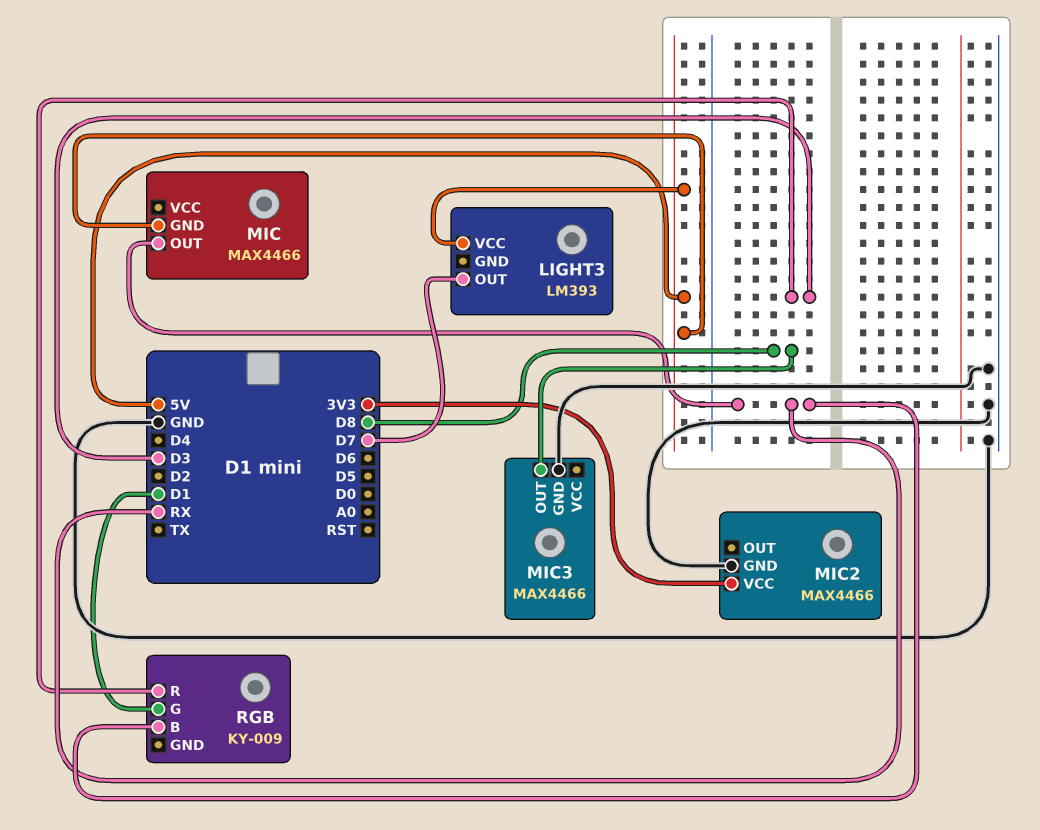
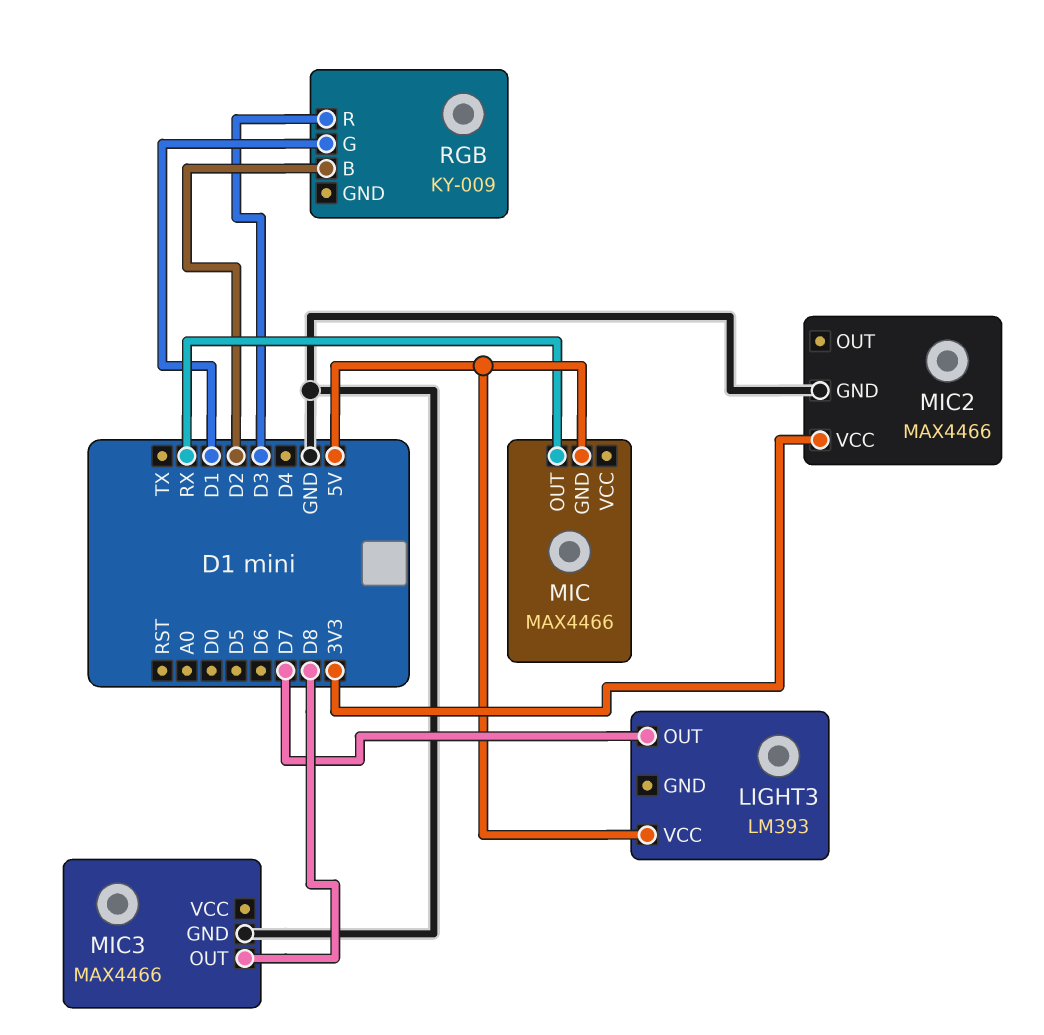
RGB pin B: RX -> D2

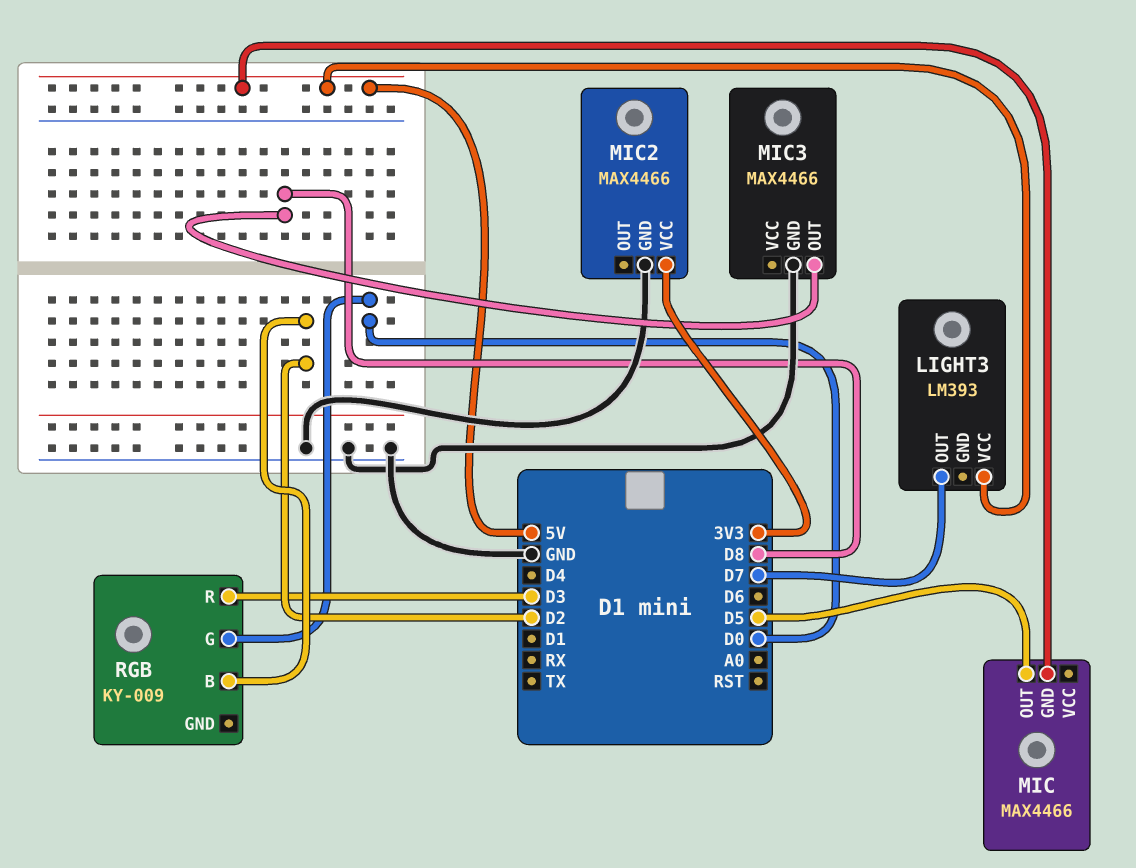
MIC pin OUT: RX -> D5
RGB pin G: D1 -> D0

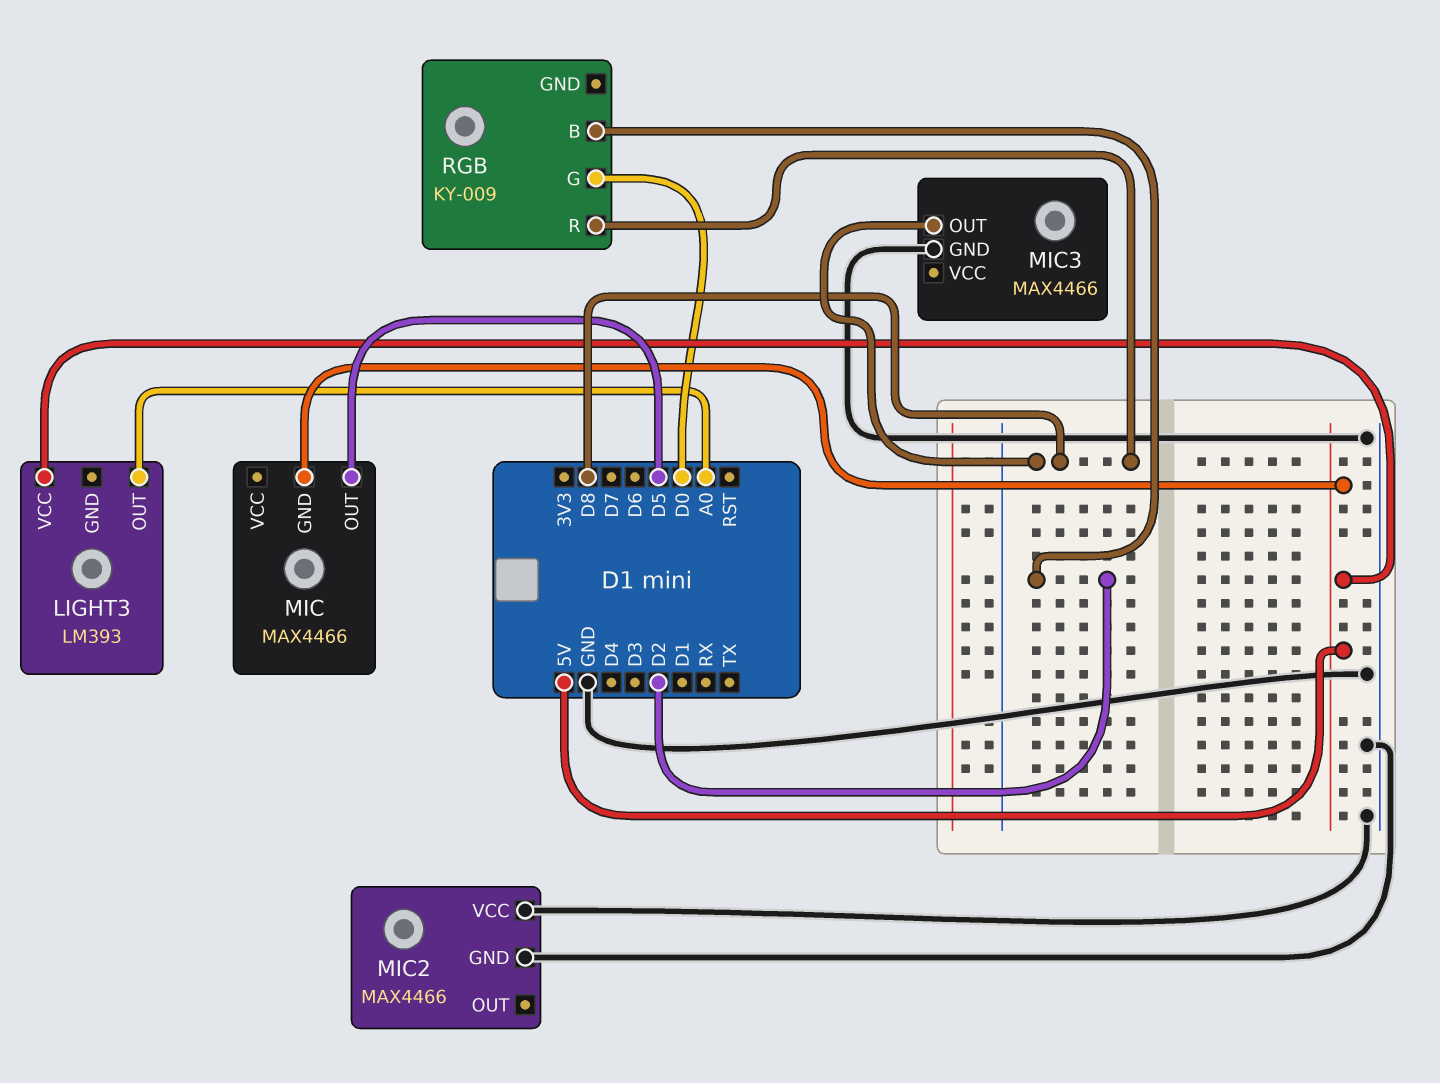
LIGHT3 pin OUT: D7 -> A0
MIC2 pin VCC: 3V3 -> GND
RGB pin R: D3 -> D8

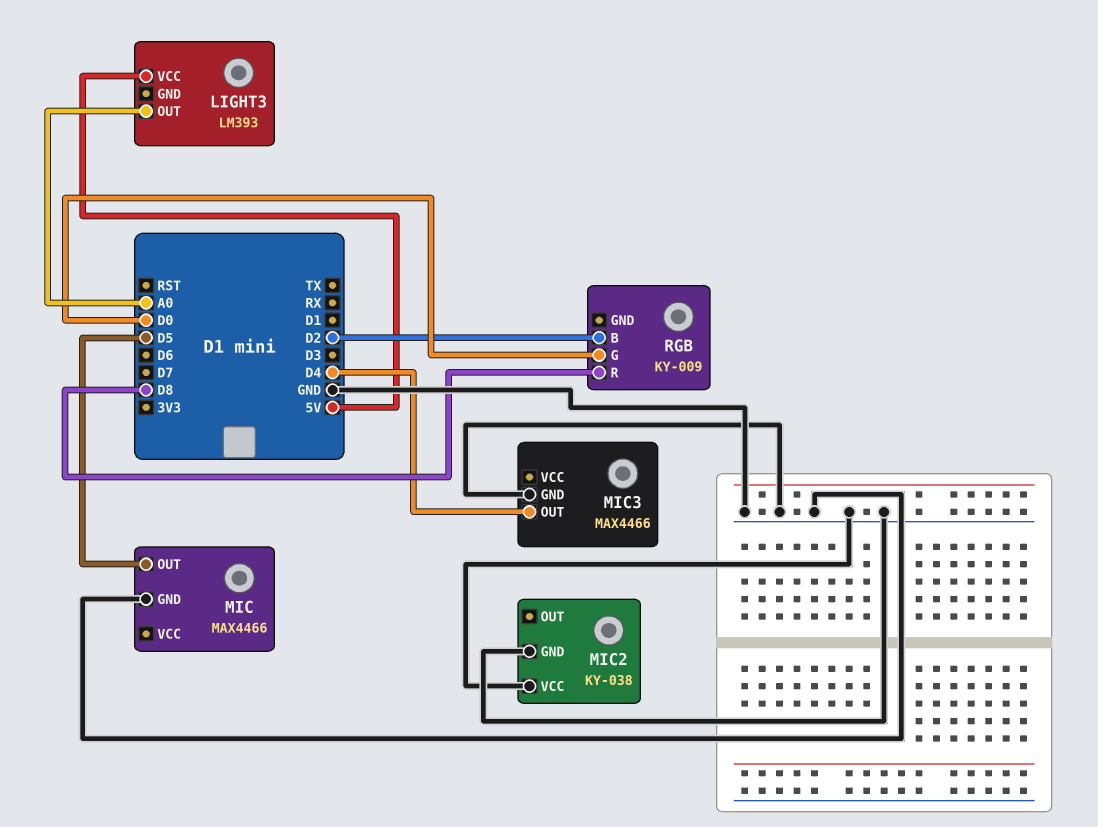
MIC pin GND: 5V -> GND
MIC2: MAX4466 -> KY-038
MIC3 pin OUT: D8 -> D4

